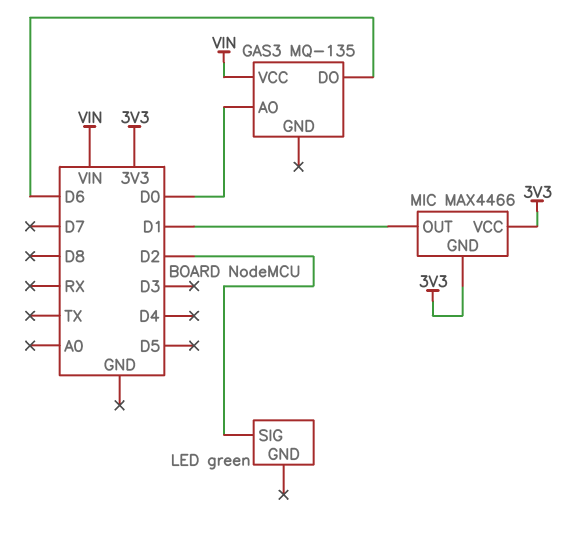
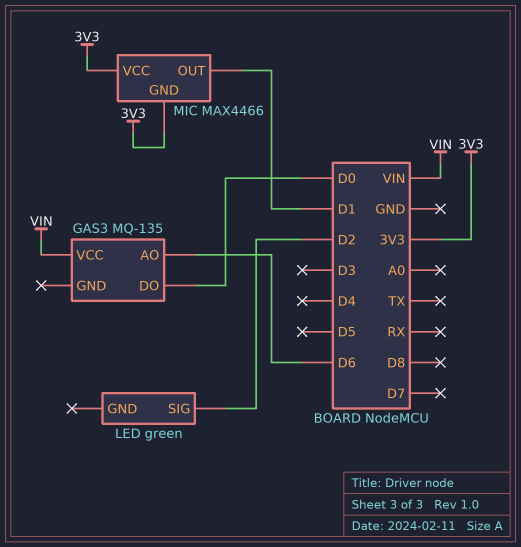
GAS3 pin AO: D0 -> D6
GAS3 pin DO: D6 -> D0

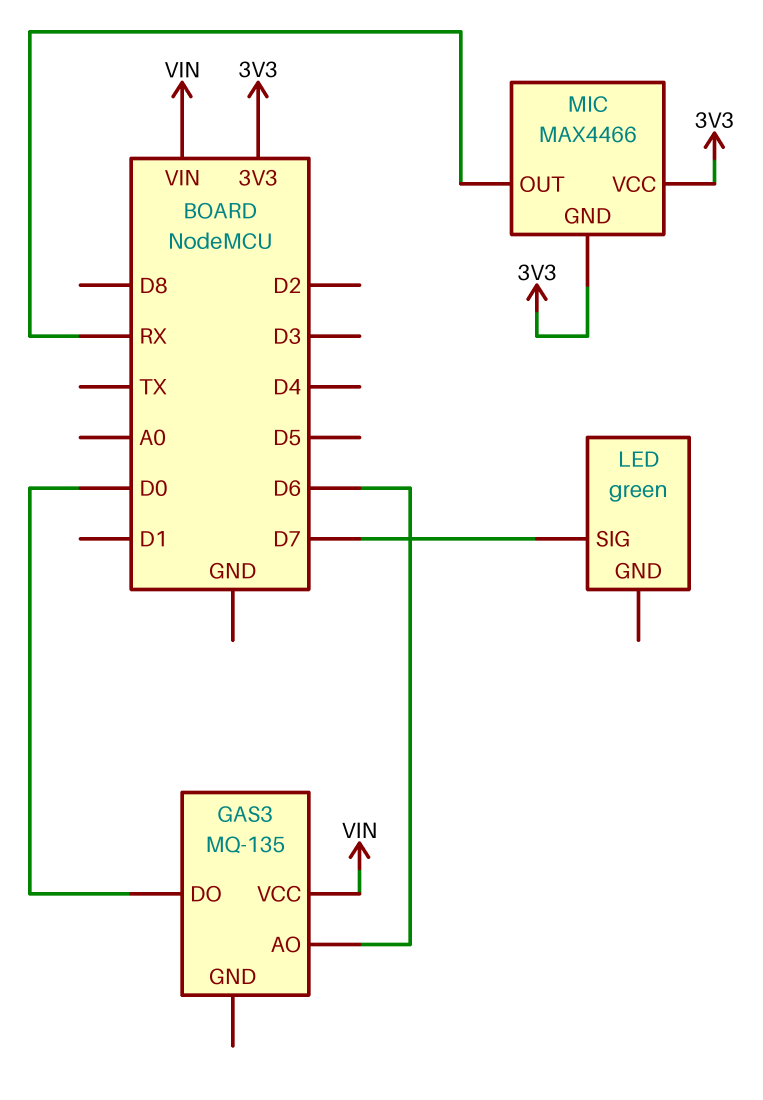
LED pin SIG: D2 -> D7
MIC pin OUT: D1 -> RX

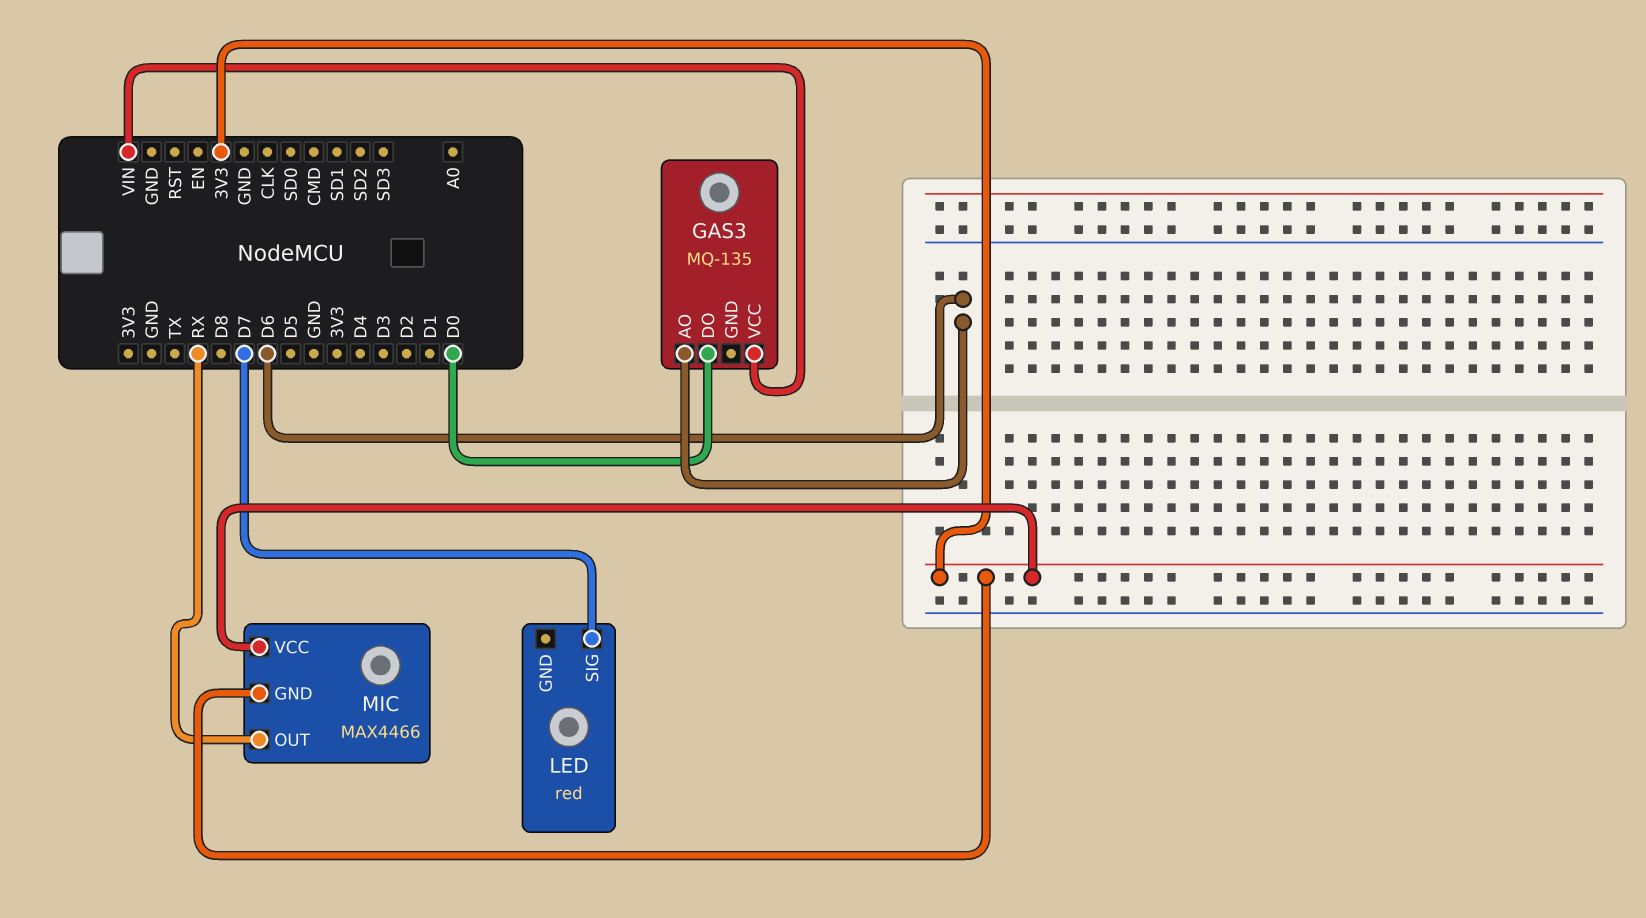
LED: green -> red

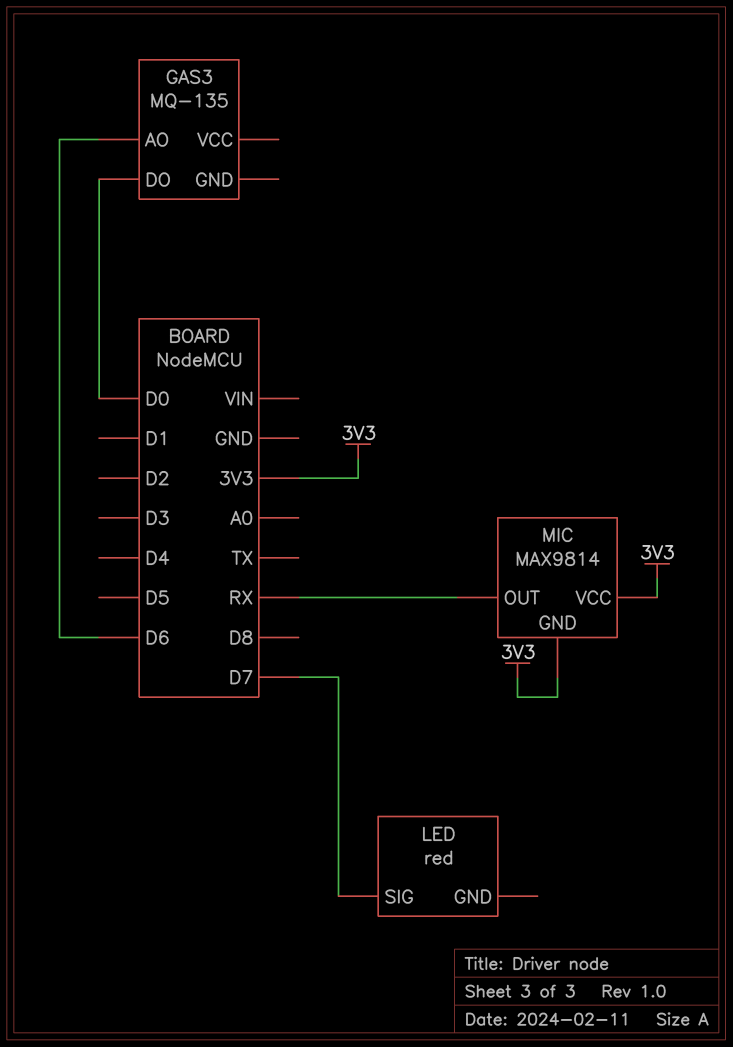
GAS3 pin VCC: VIN -> none
MIC: MAX4466 -> MAX9814

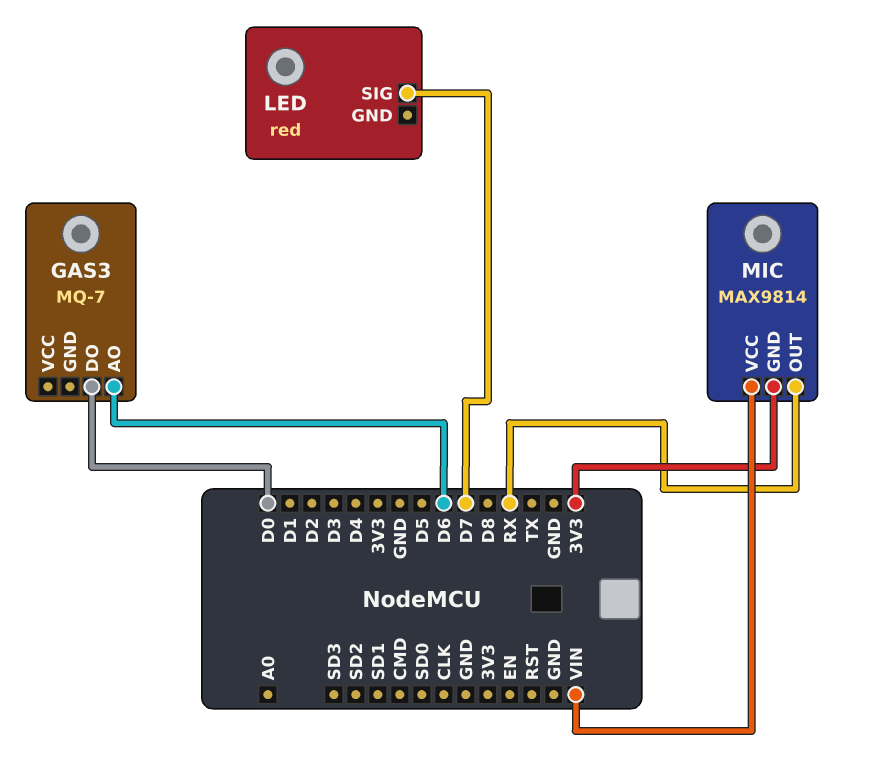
GAS3: MQ-135 -> MQ-7
MIC pin VCC: 3V3 -> VIN

